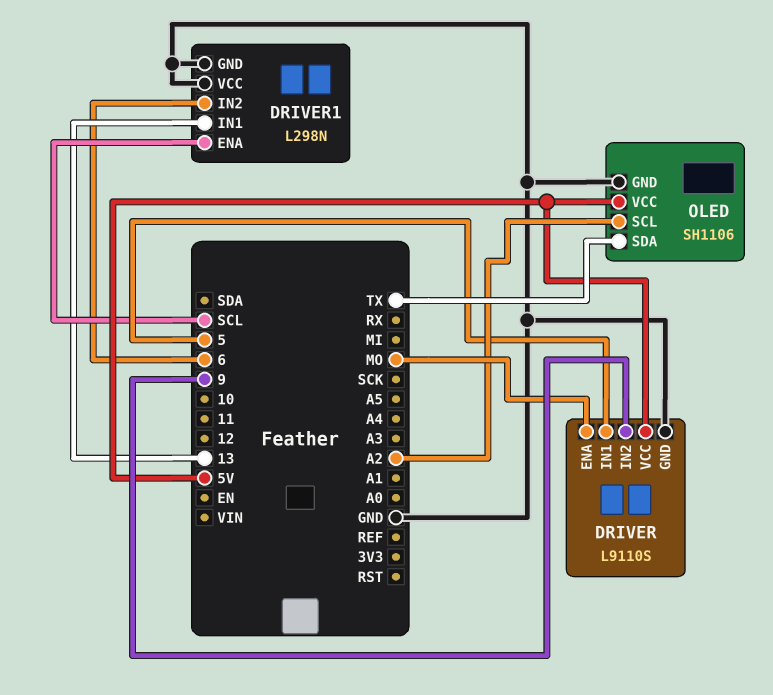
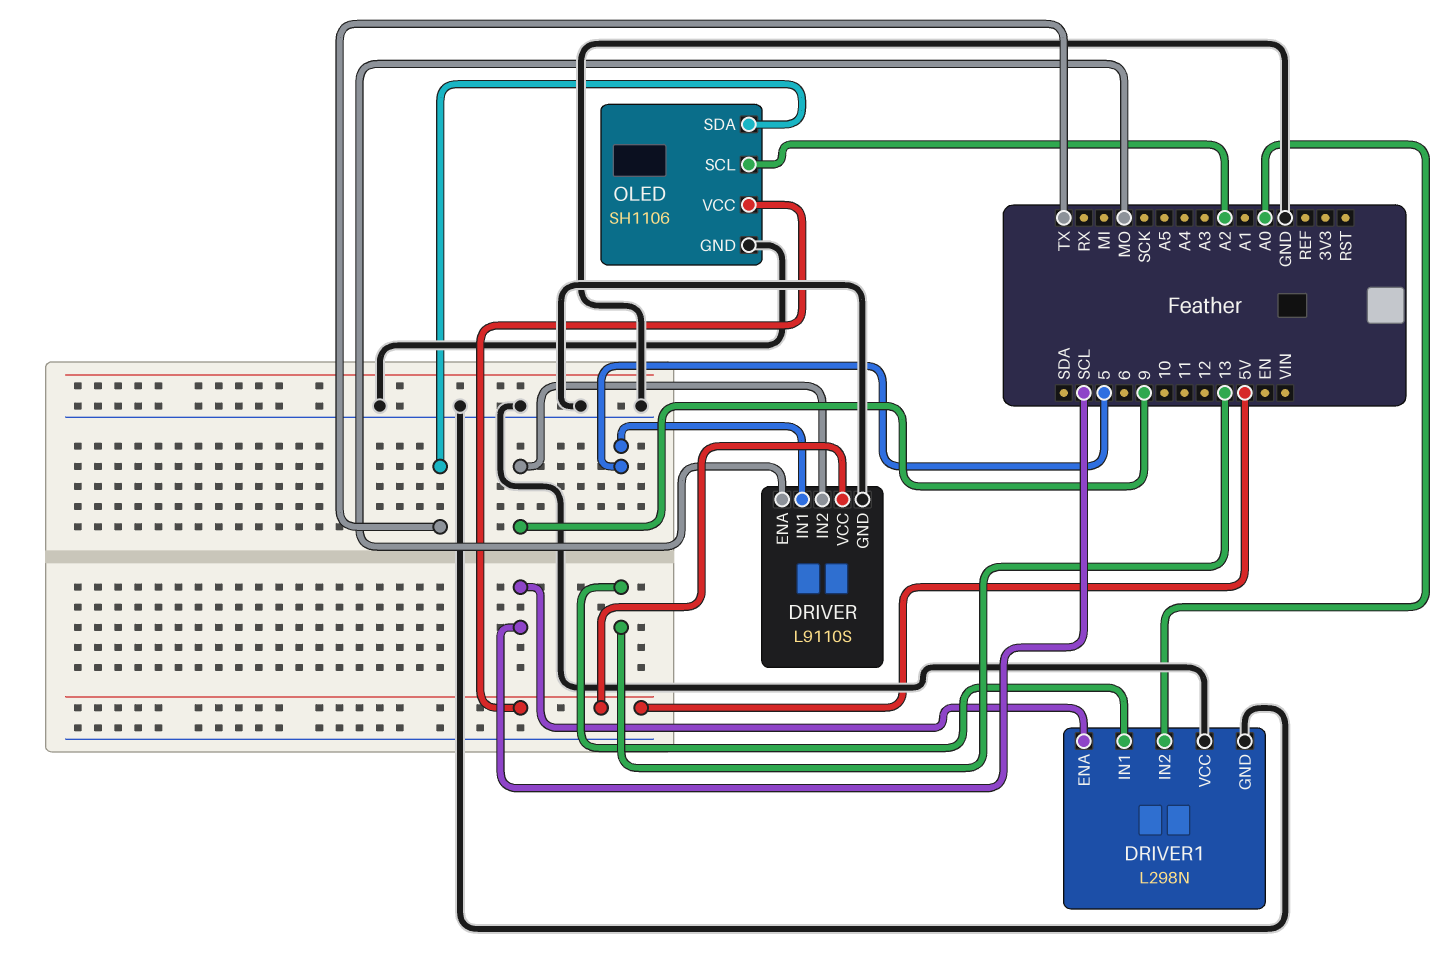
DRIVER1 pin IN2: 6 -> A0

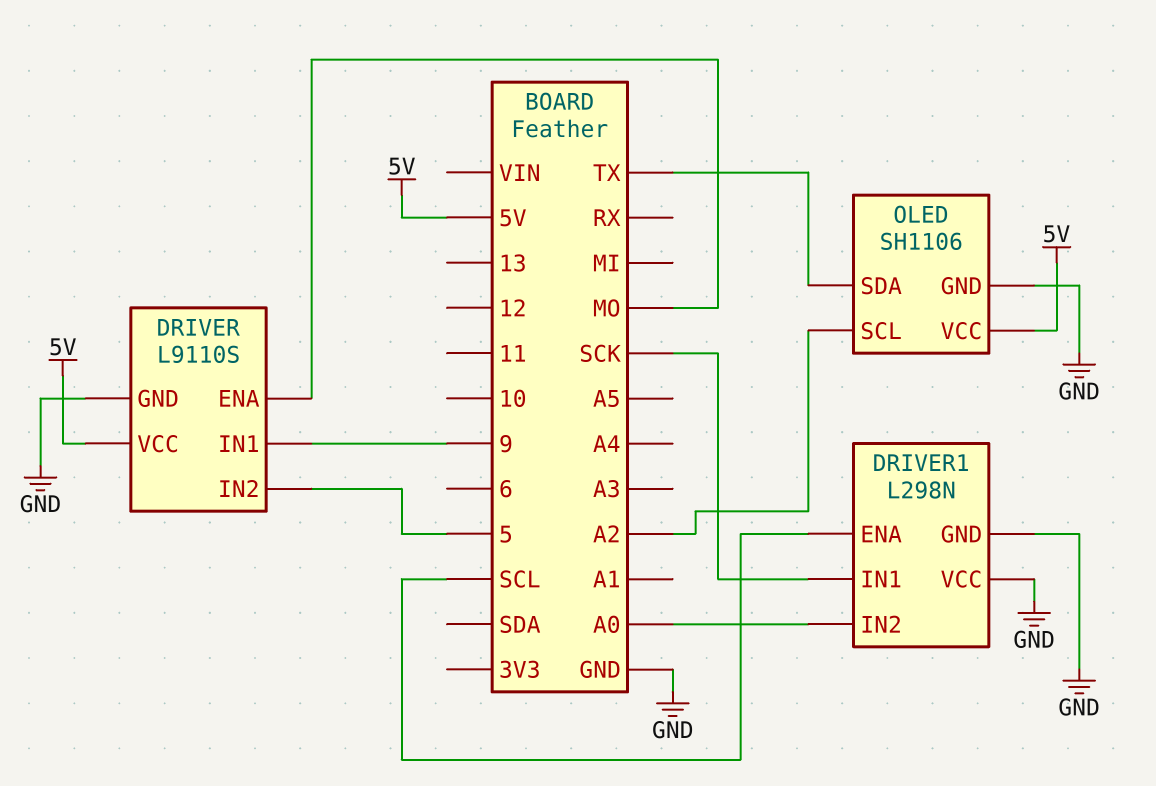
DRIVER pin IN1: 5 -> 9
DRIVER pin IN2: 9 -> 5
DRIVER1 pin IN1: 13 -> SCK

